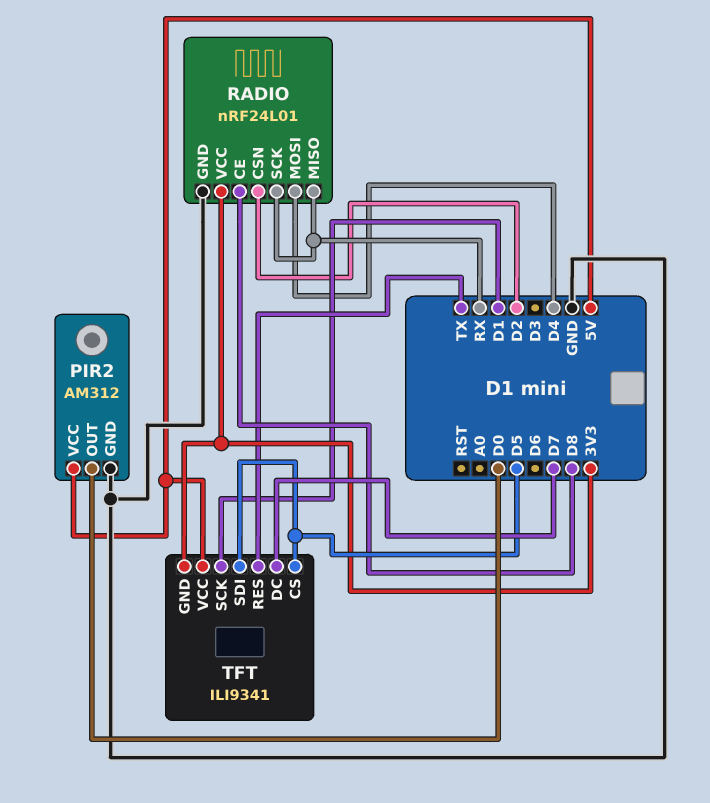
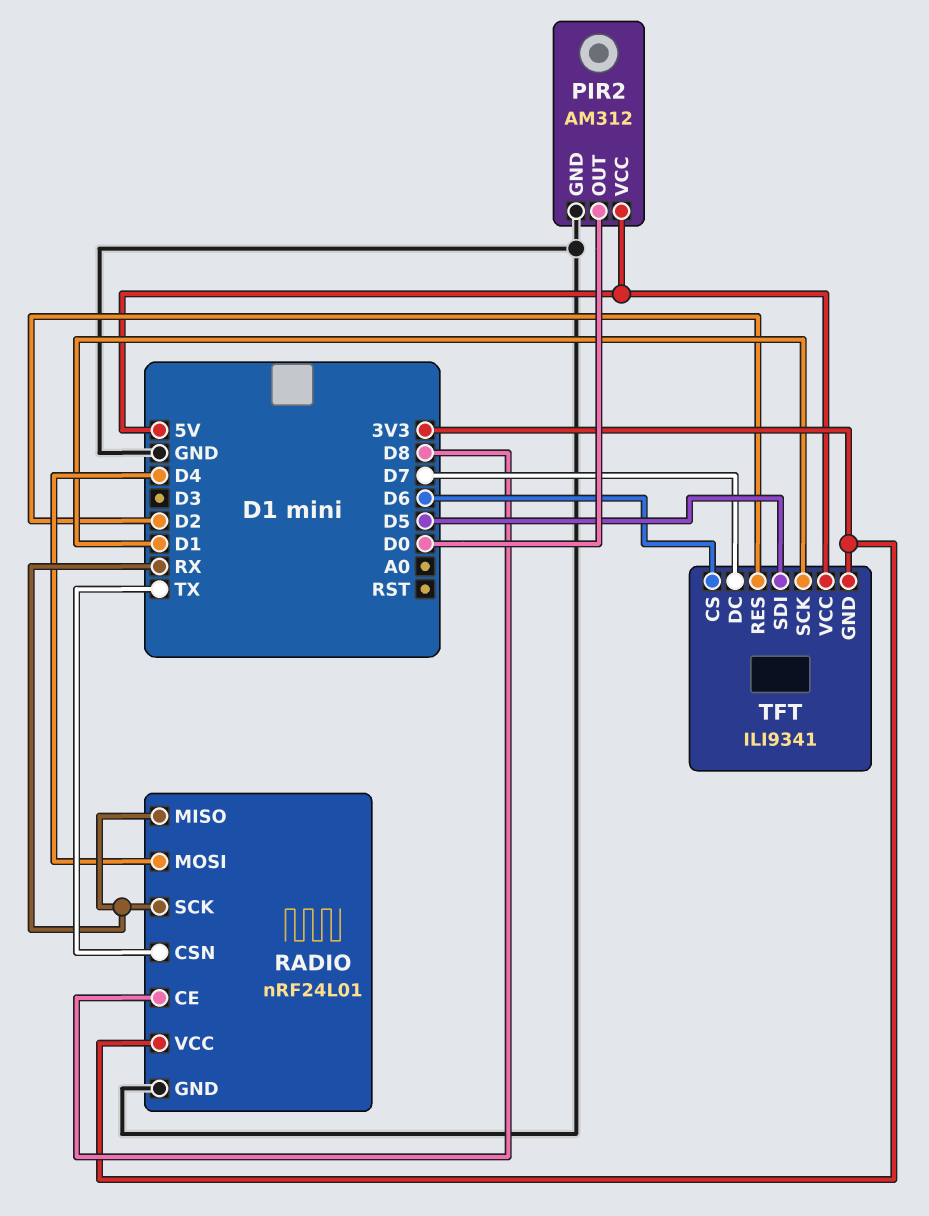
RADIO pin CSN: D2 -> TX
TFT pin CS: D5 -> D6
TFT pin RES: TX -> D2

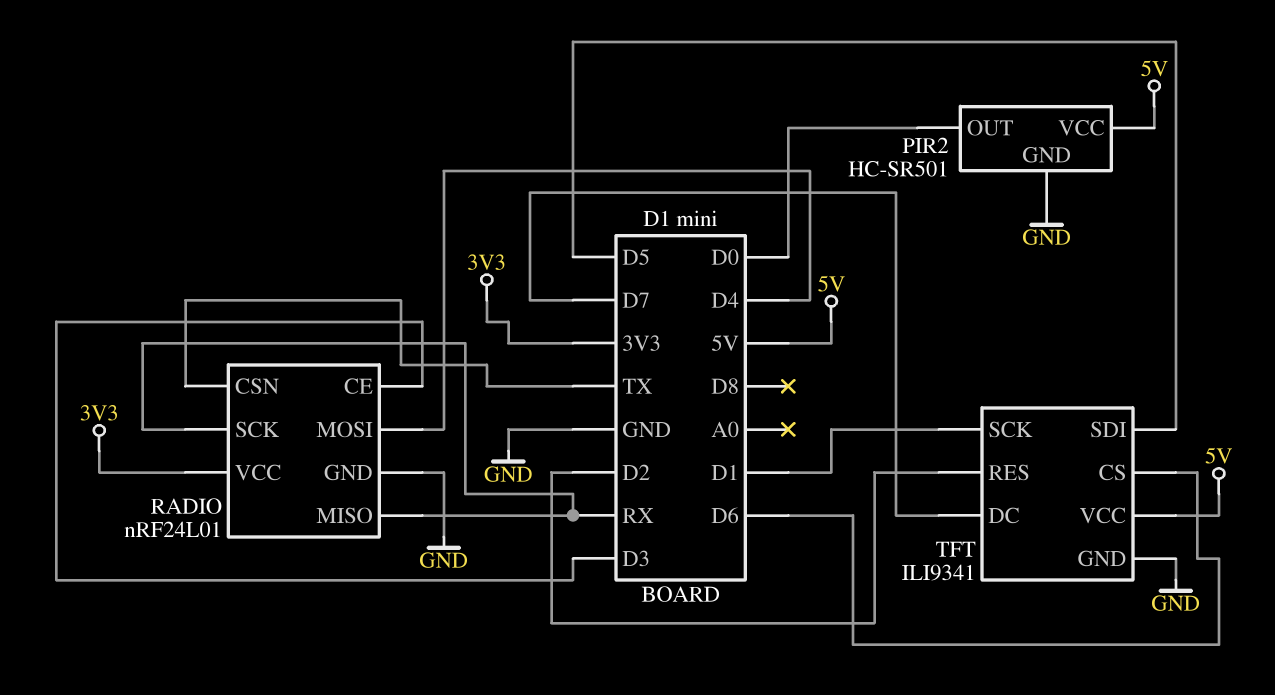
PIR2: AM312 -> HC-SR501
RADIO pin CE: D8 -> D3
TFT pin GND: 3V3 -> GND

